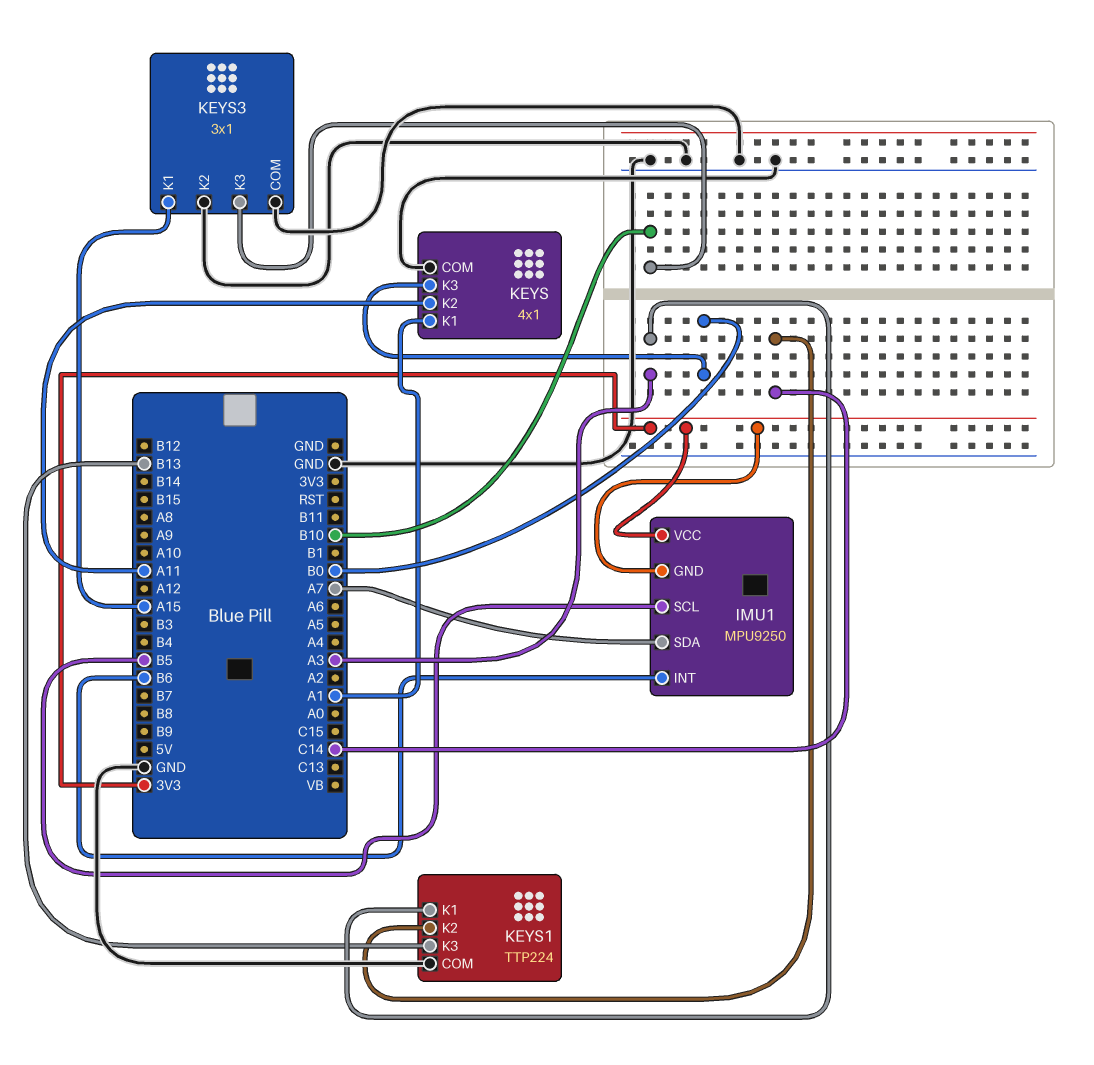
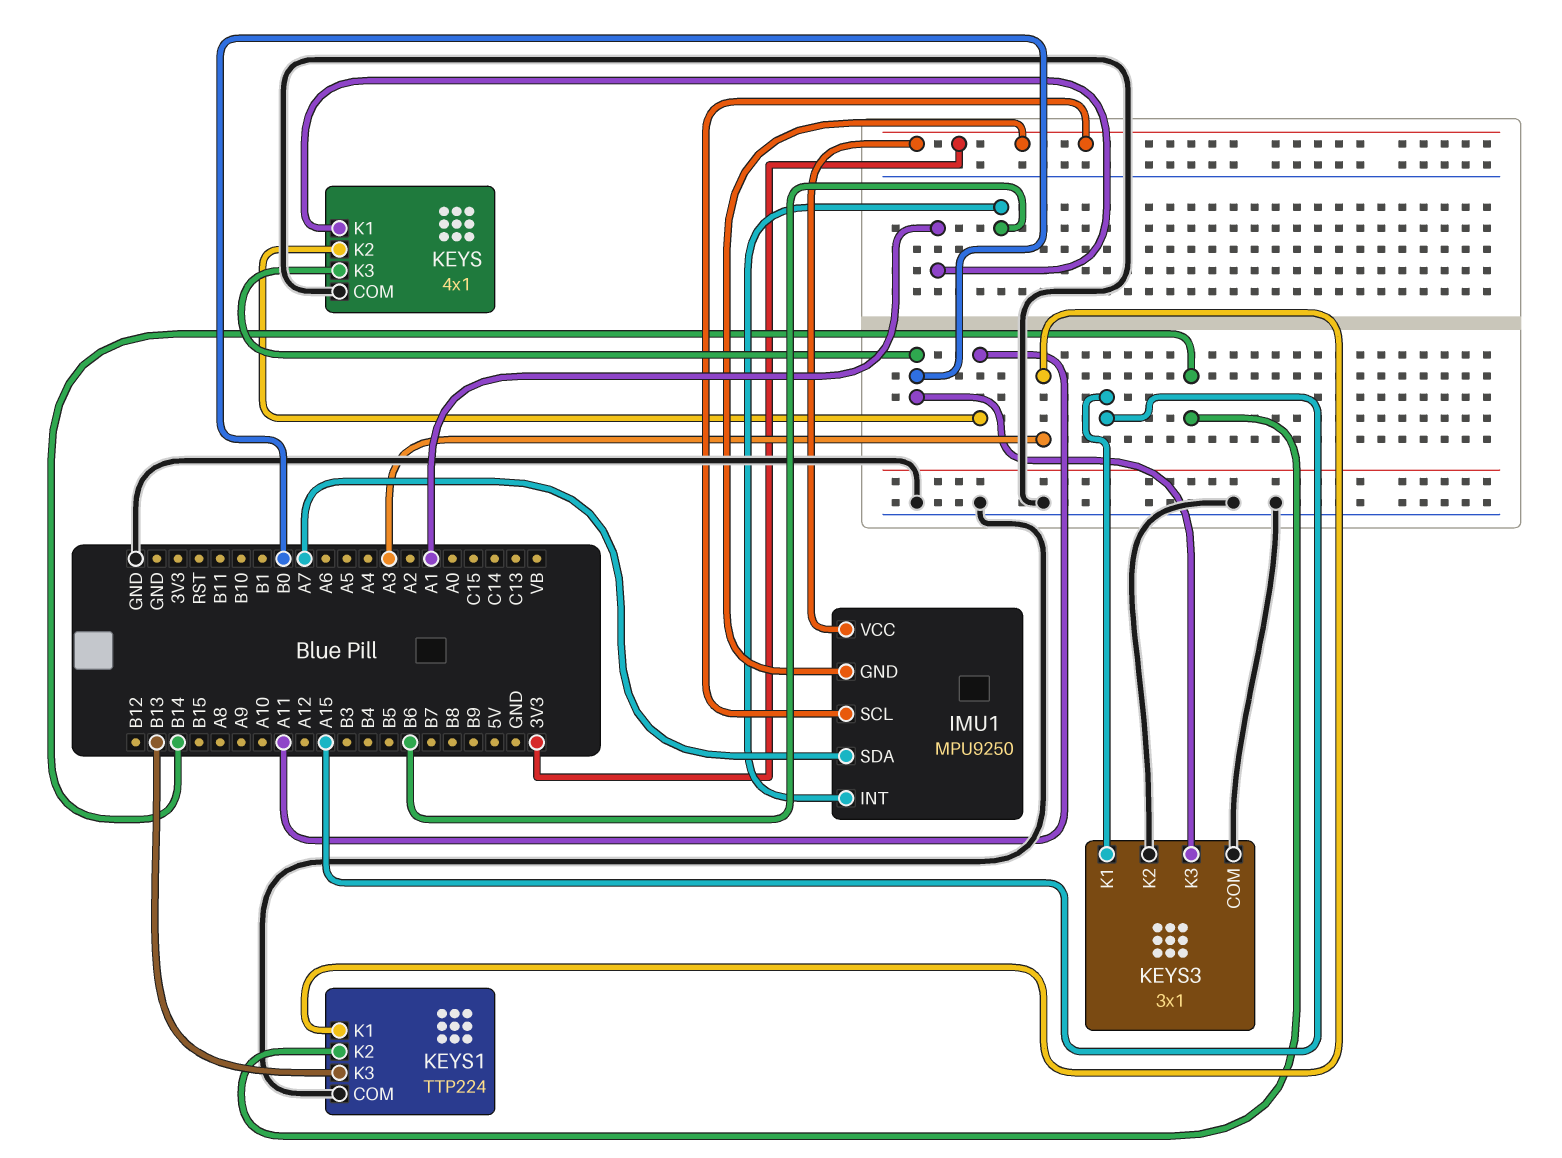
IMU1 pin SCL: B5 -> 3V3
KEYS1 pin K2: C14 -> B14
KEYS3 pin K3: B10 -> B0

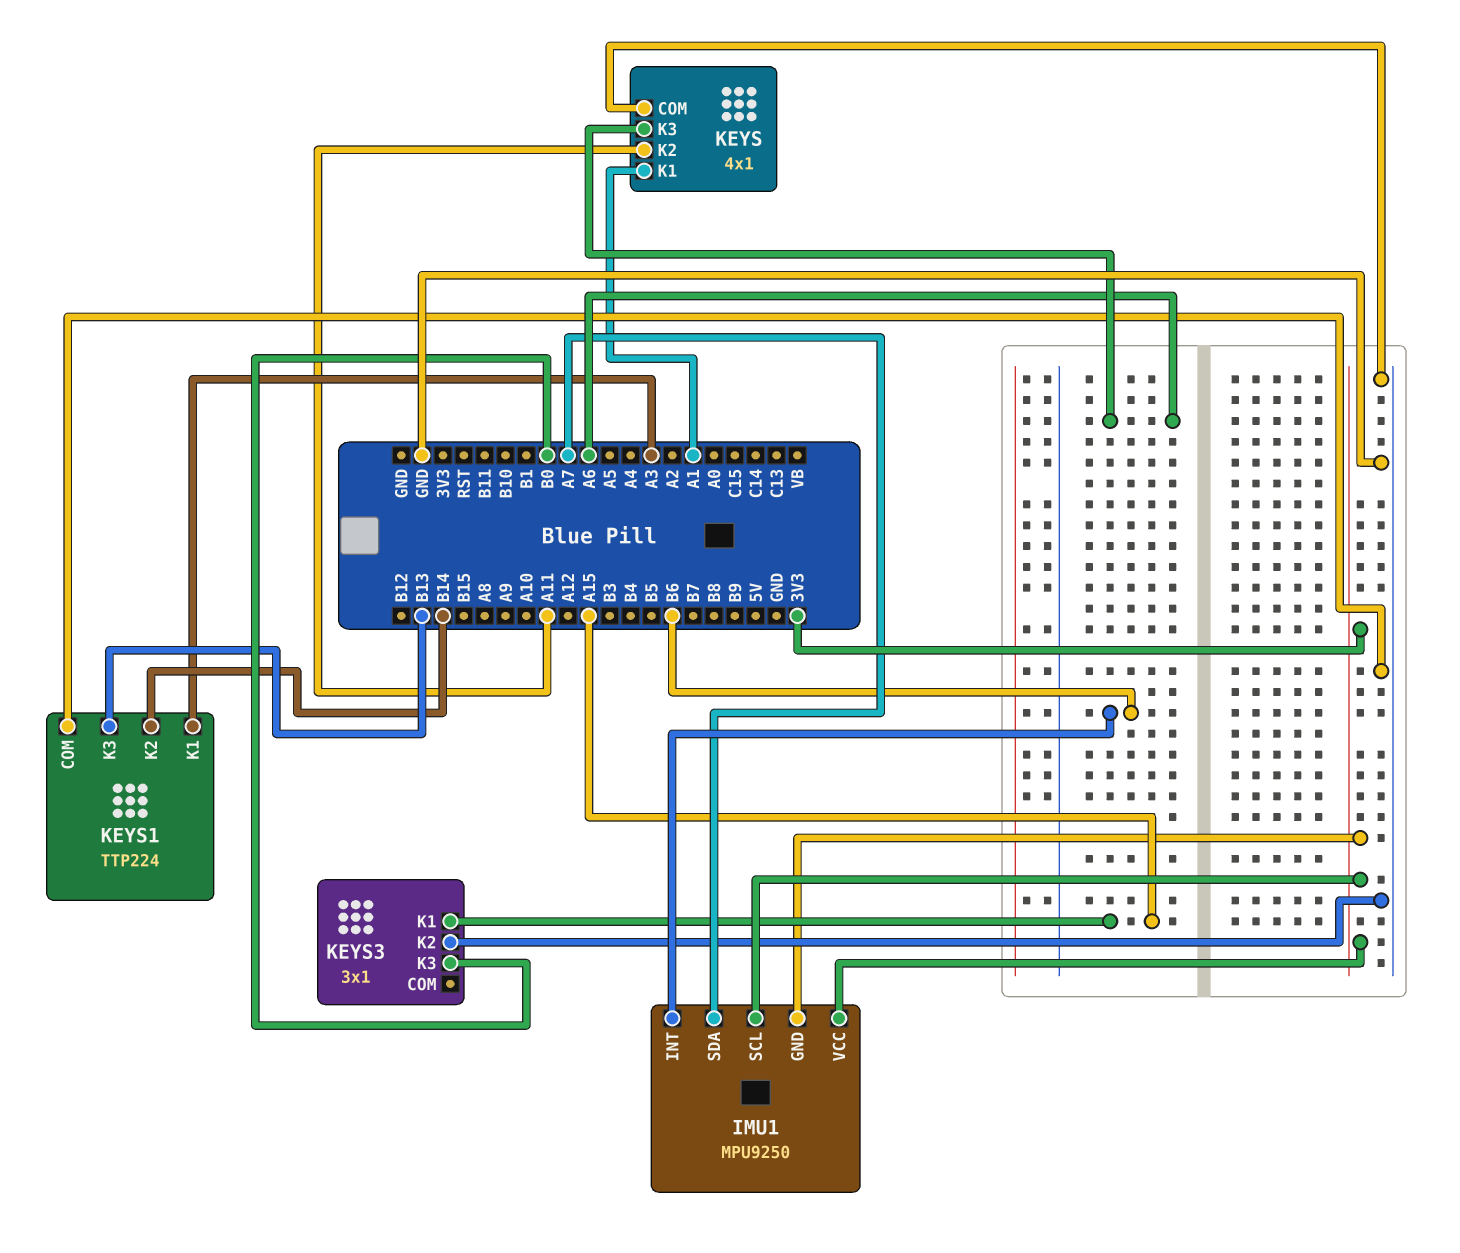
KEYS pin K3: B0 -> A6
KEYS3 pin COM: GND -> none

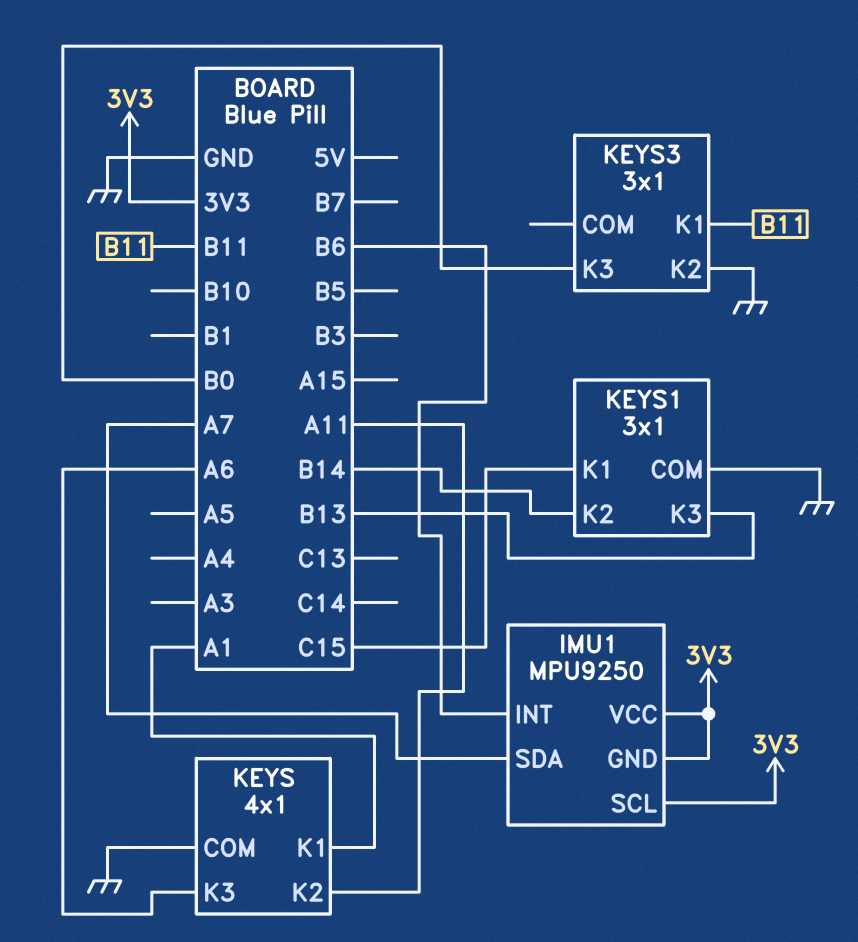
KEYS1: TTP224 -> 3x1
KEYS1 pin K1: A3 -> C15
KEYS3 pin K1: A15 -> B11

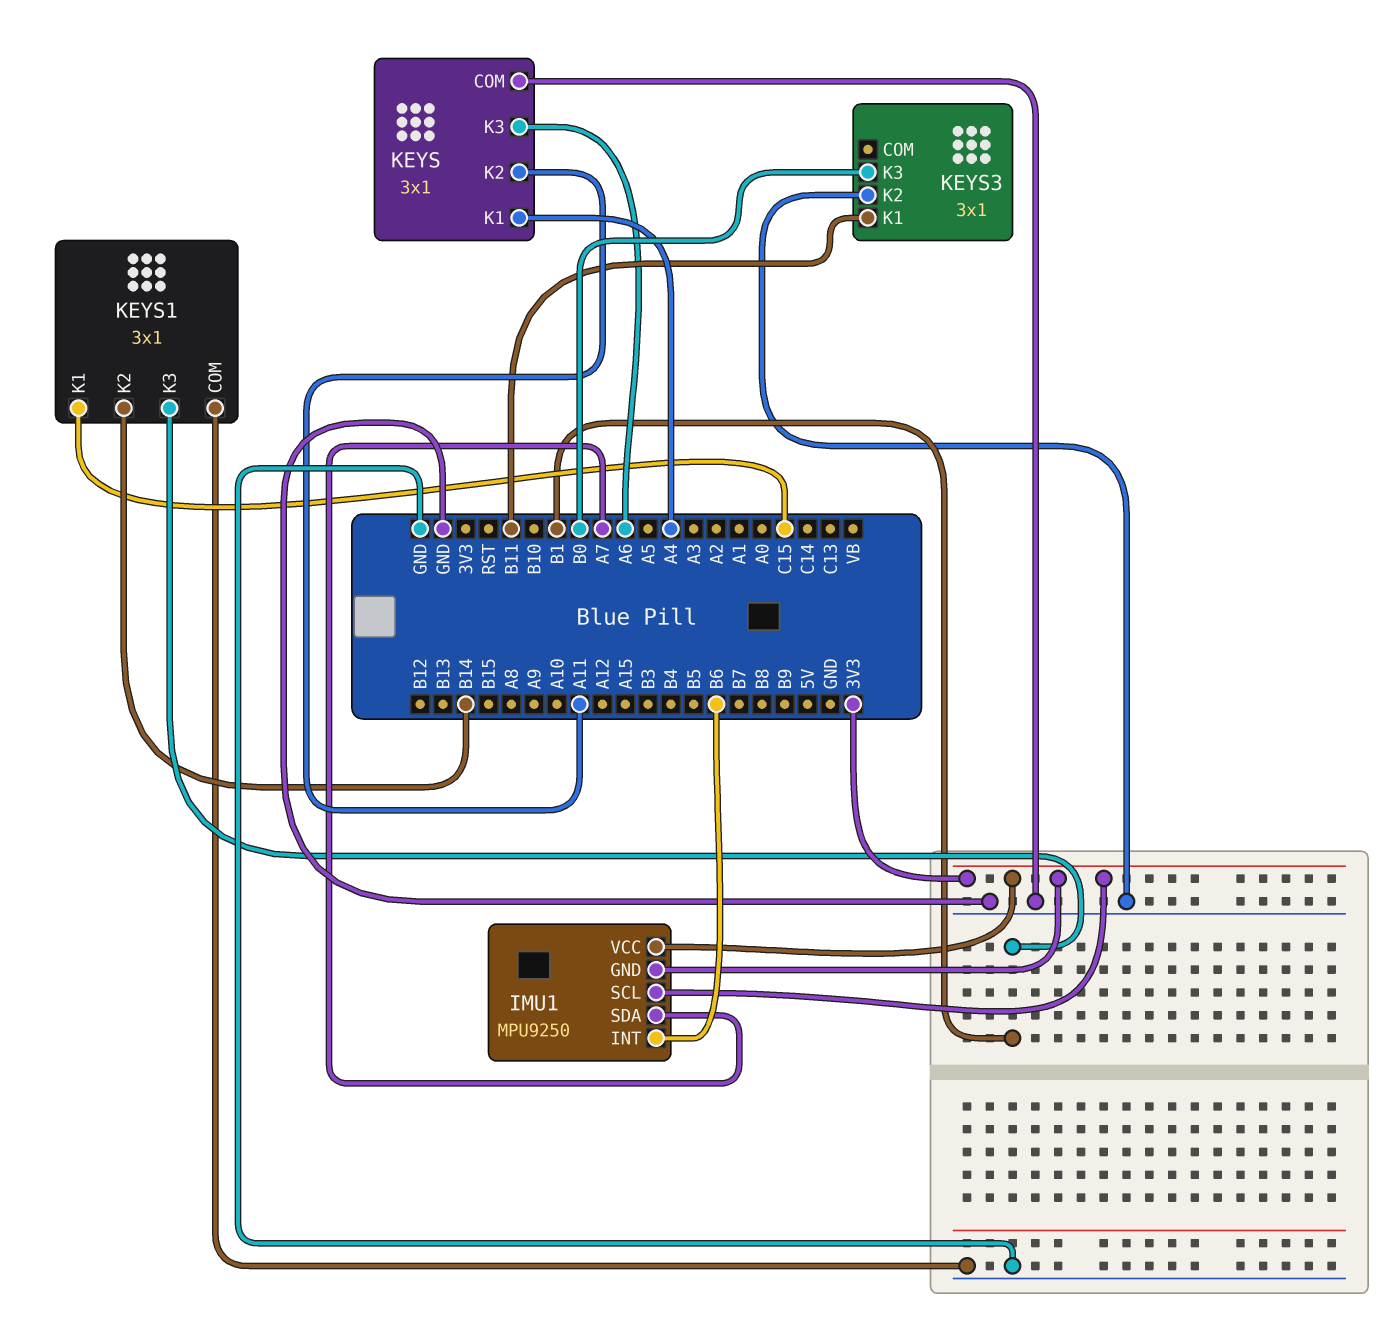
KEYS: 4x1 -> 3x1
KEYS pin K1: A1 -> A4
KEYS1 pin K3: B13 -> B1

